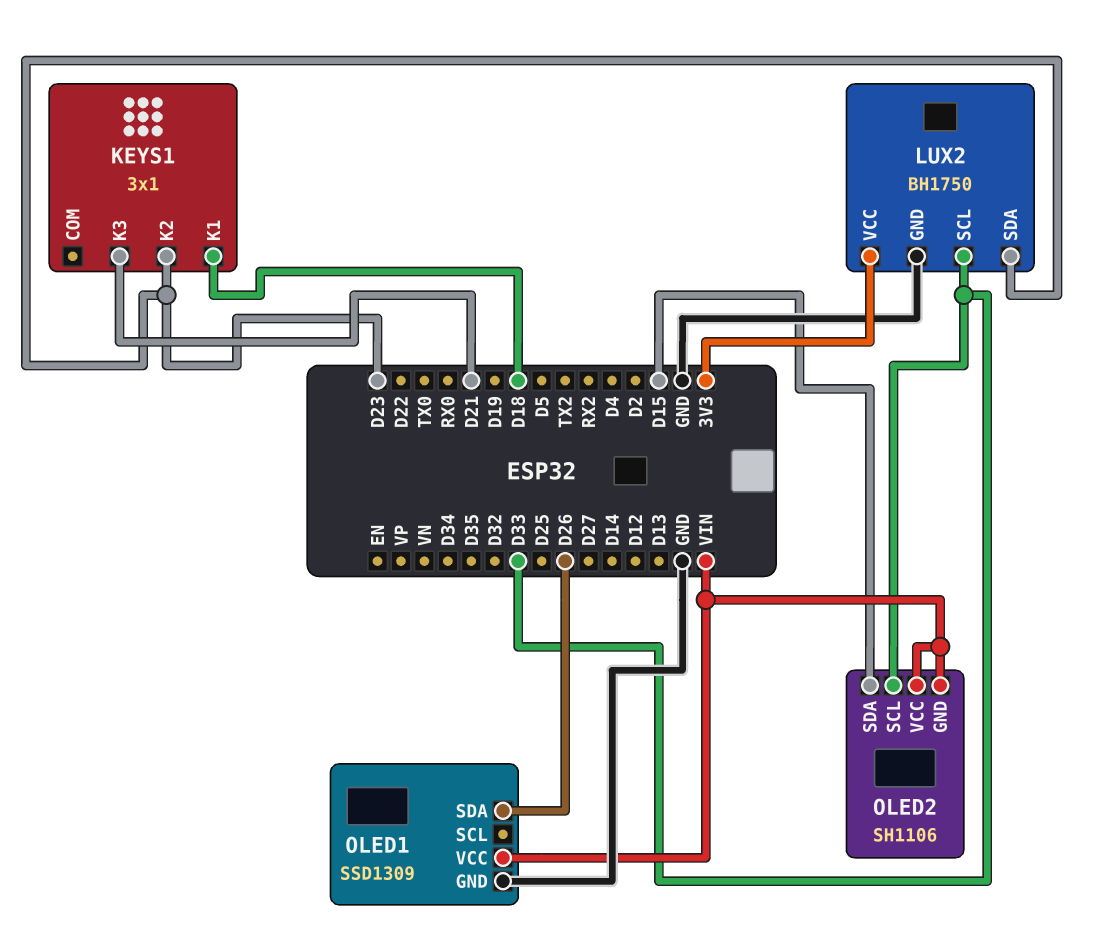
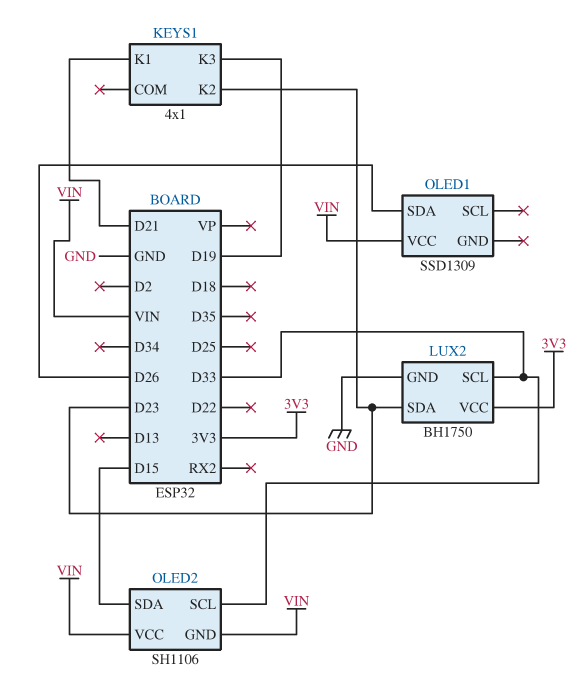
KEYS1: 3x1 -> 4x1
KEYS1 pin K1: D18 -> D21
KEYS1 pin K3: D21 -> D19
OLED1 pin GND: GND -> none

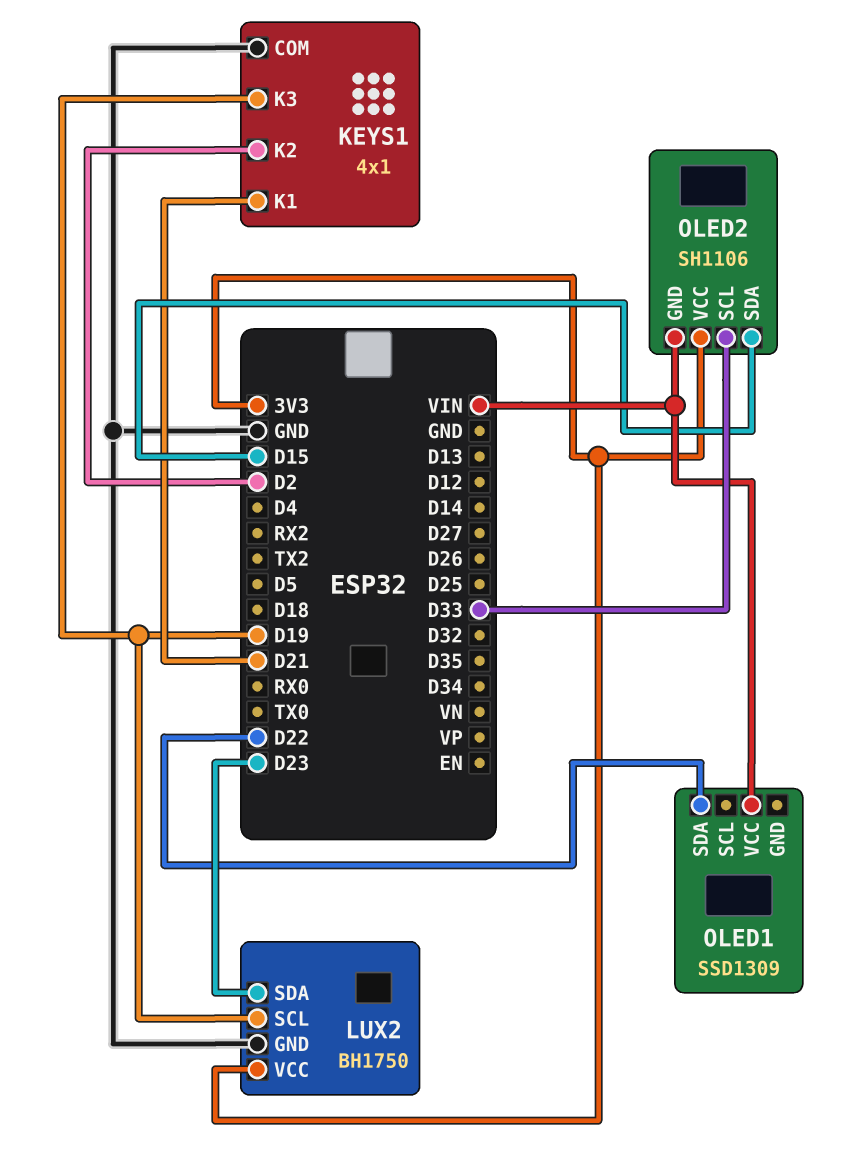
KEYS1 pin COM: none -> GND
KEYS1 pin K2: D23 -> D2
LUX2 pin SCL: D33 -> D19
OLED1 pin SDA: D26 -> D22
OLED2 pin VCC: VIN -> 3V3

